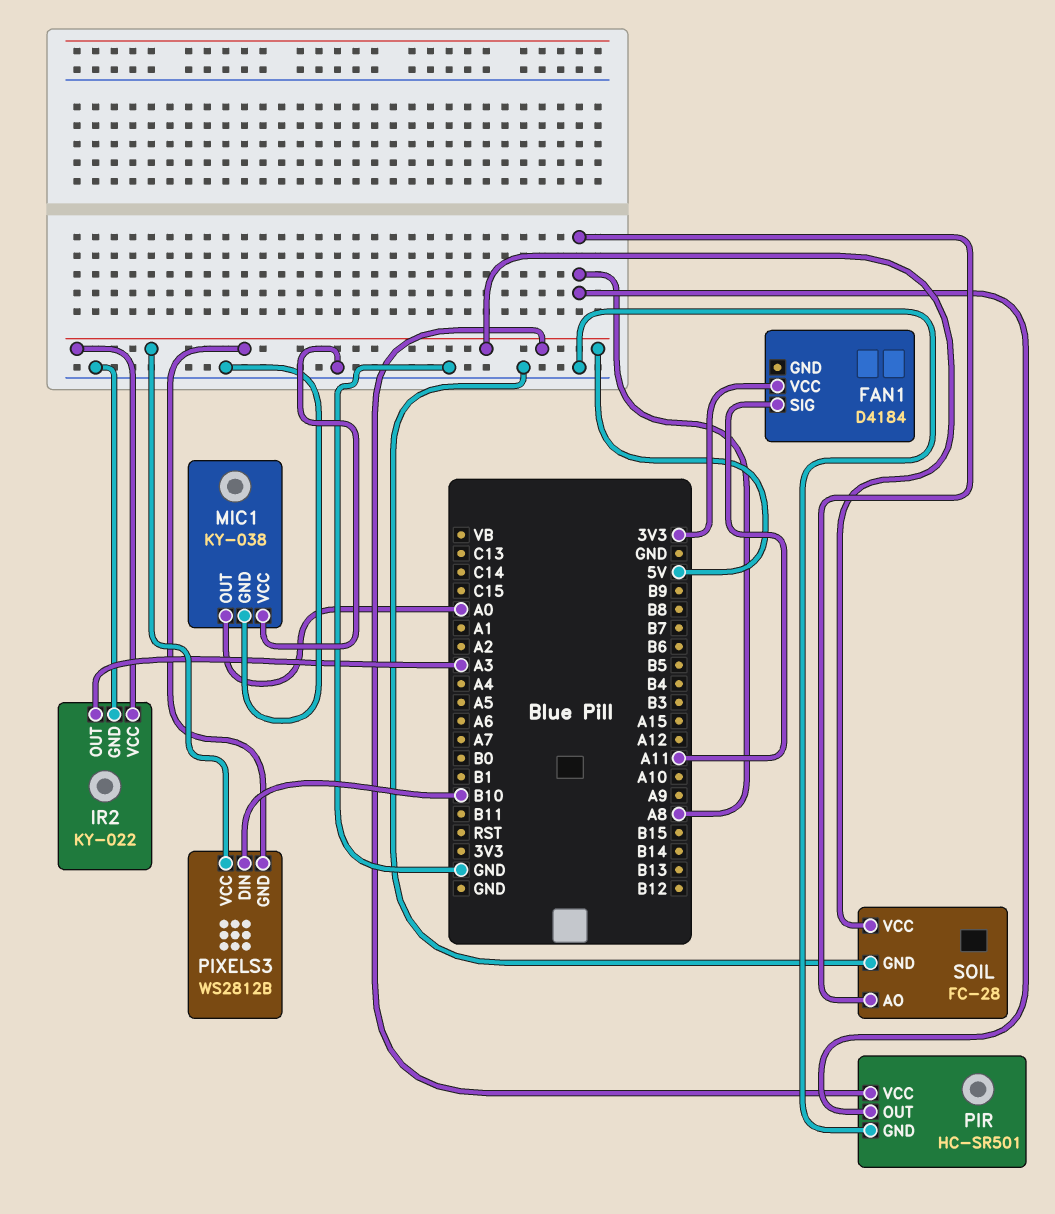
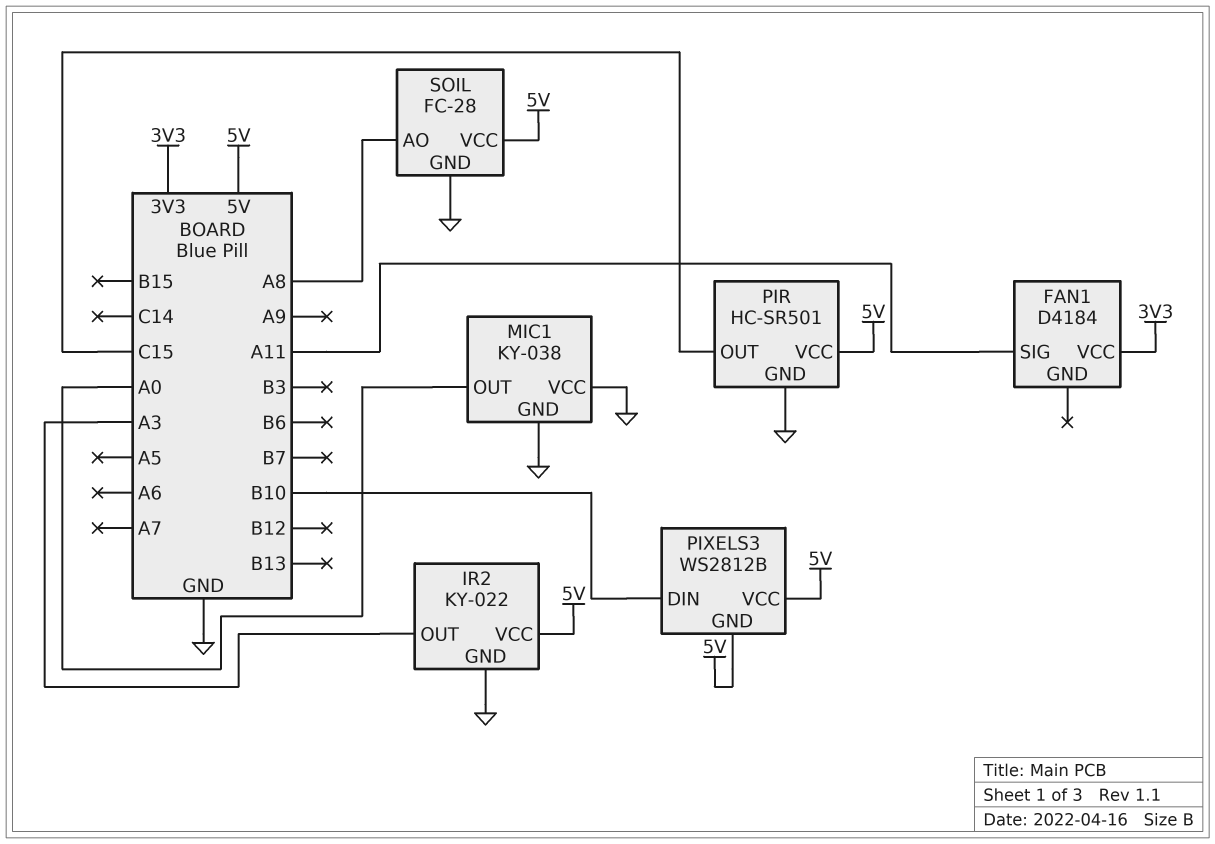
PIR pin OUT: A8 -> C15

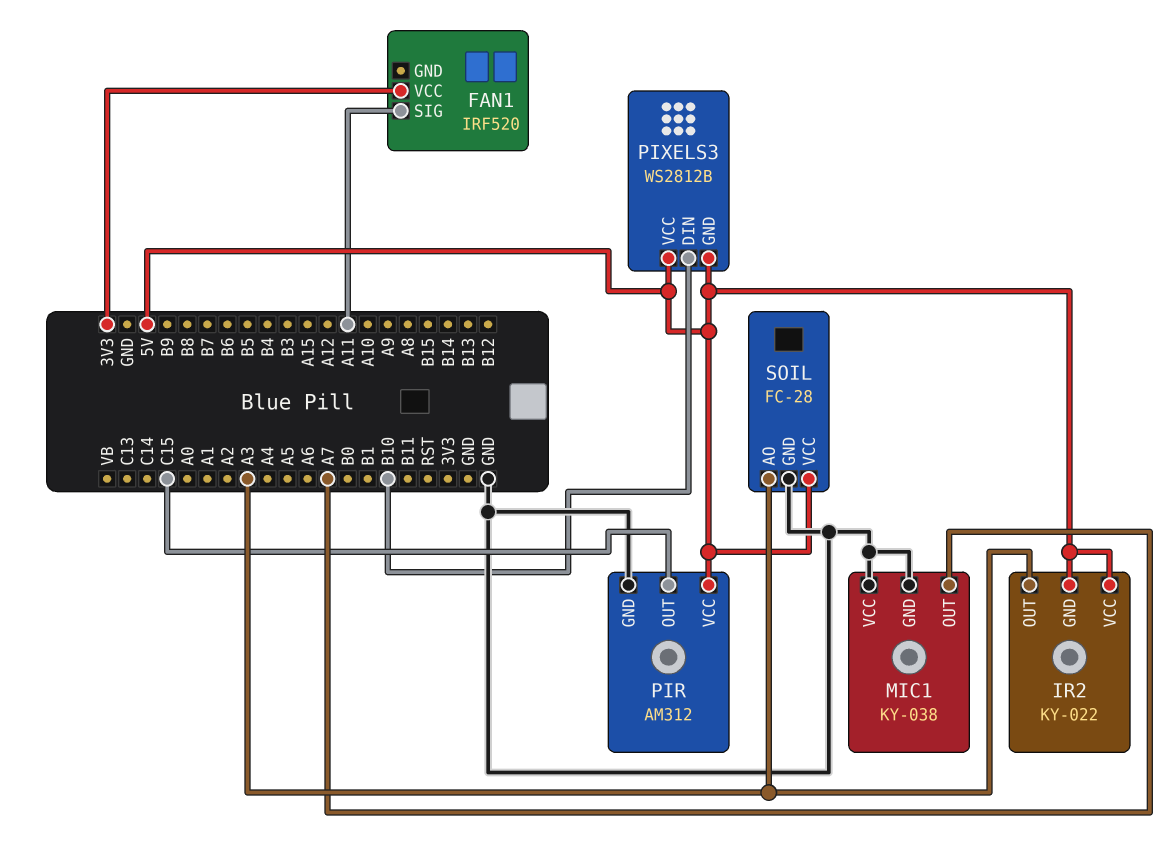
FAN1: D4184 -> IRF520
IR2 pin GND: GND -> 5V
MIC1 pin OUT: A0 -> A7
PIR: HC-SR501 -> AM312
SOIL pin AO: A8 -> A3

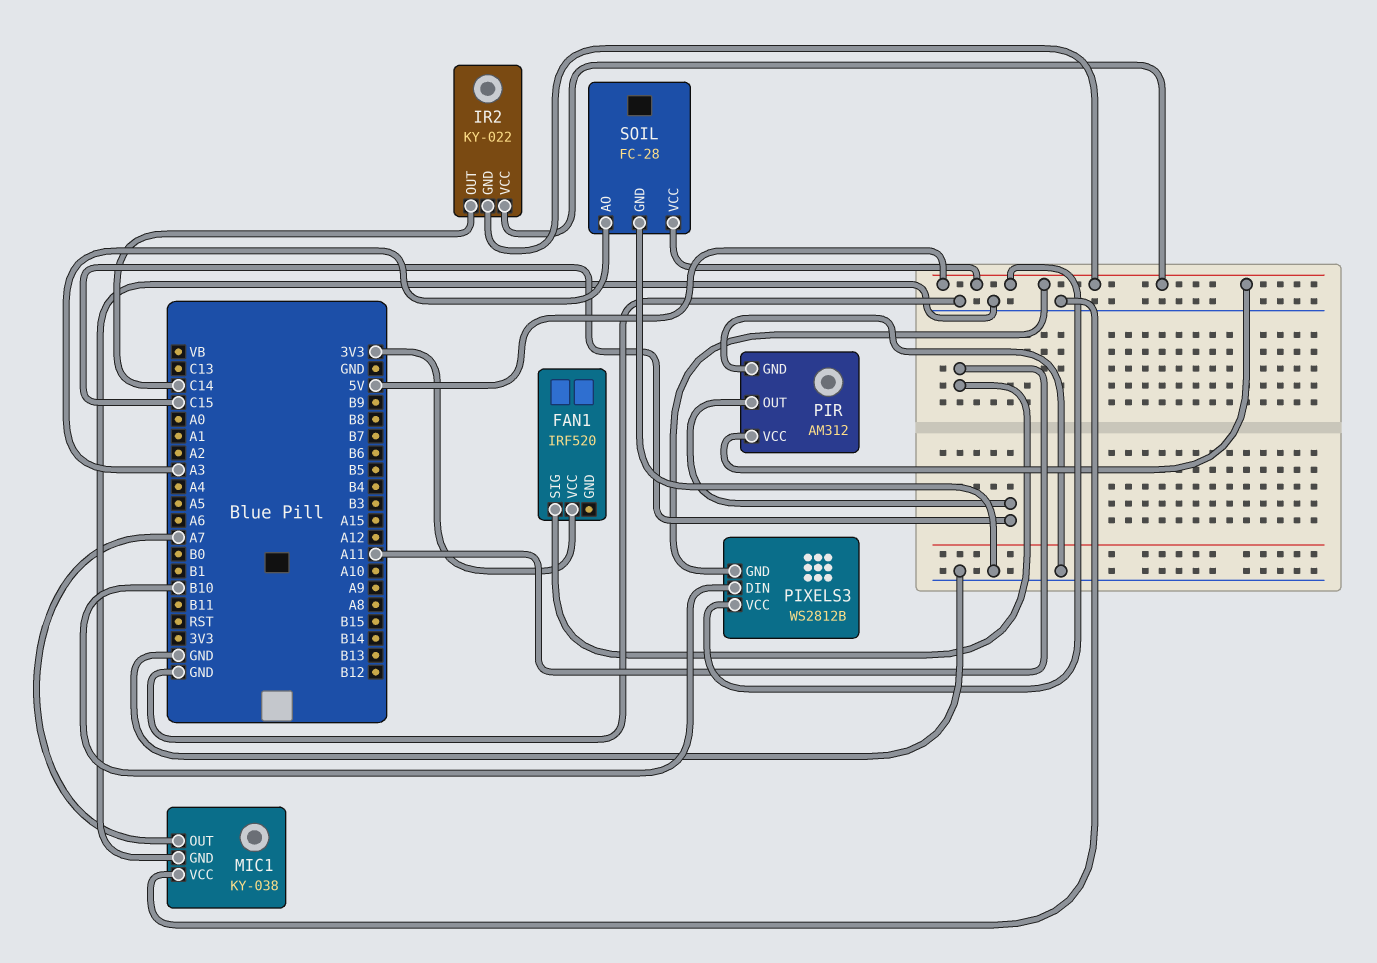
IR2 pin OUT: A3 -> C14

